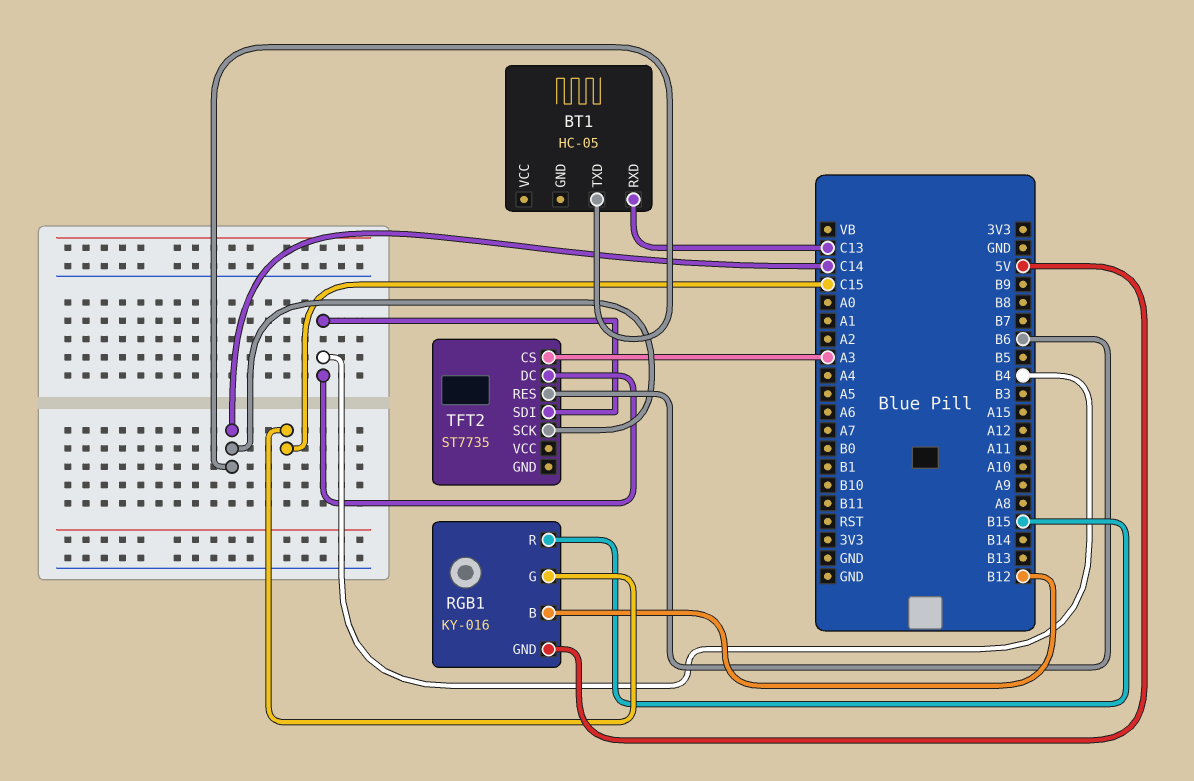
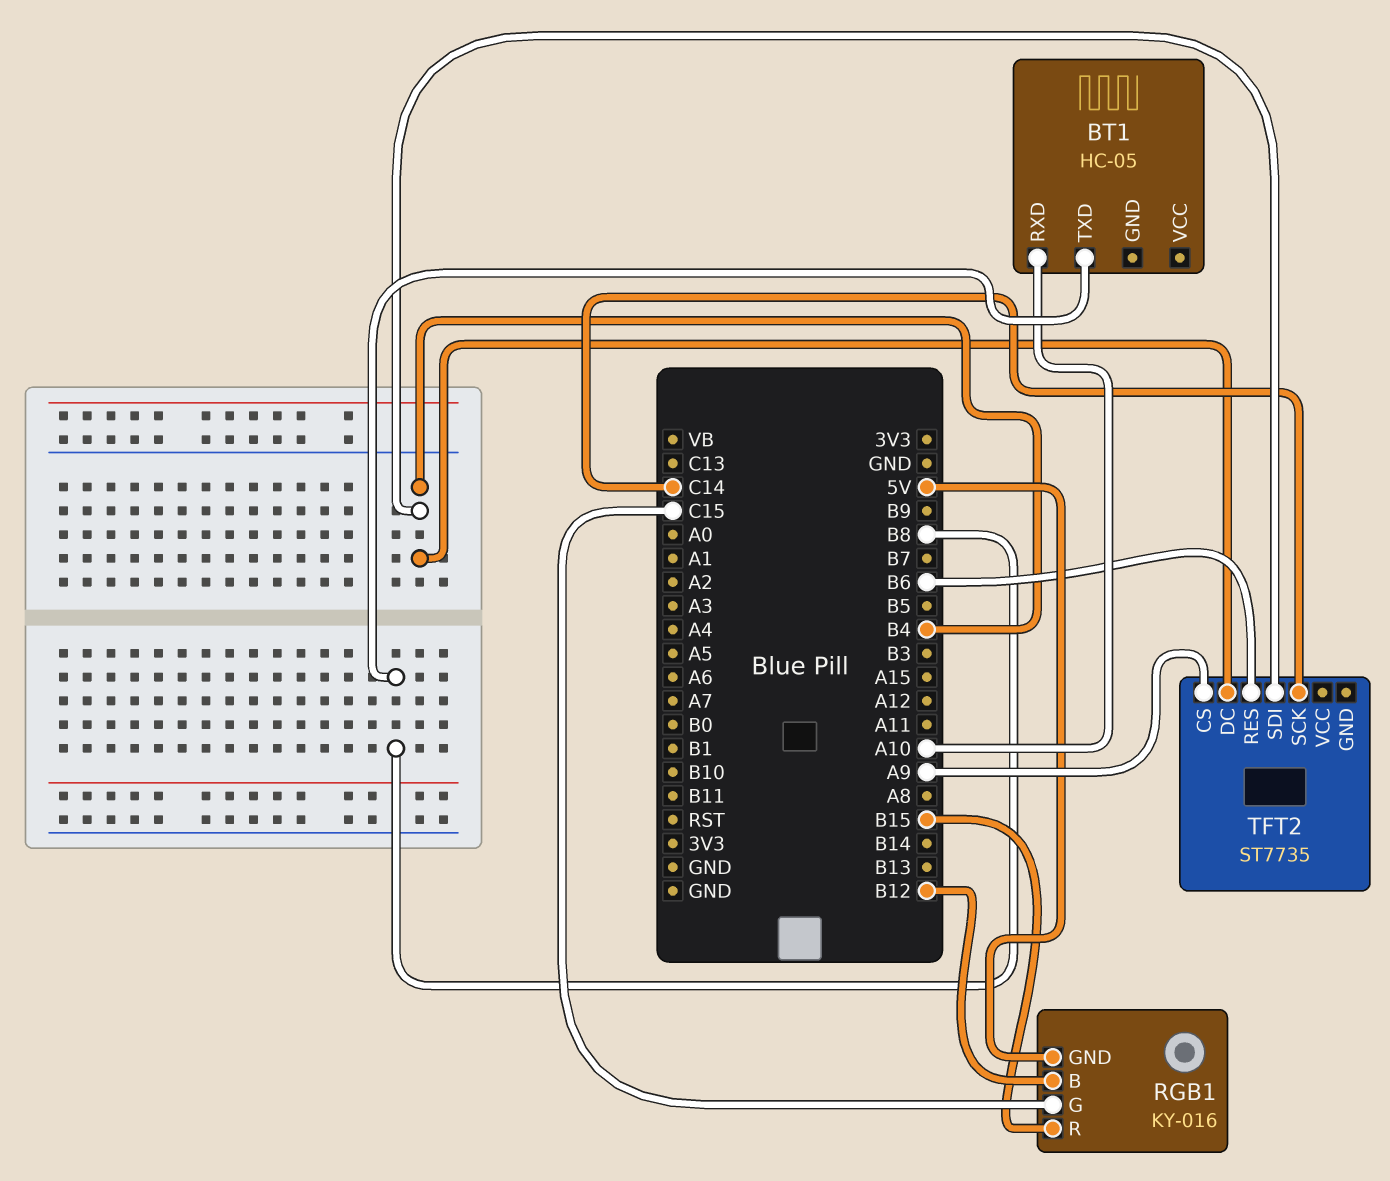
BT1 pin RXD: C13 -> A10
BT1 pin TXD: C14 -> B8
TFT2 pin CS: A3 -> A9

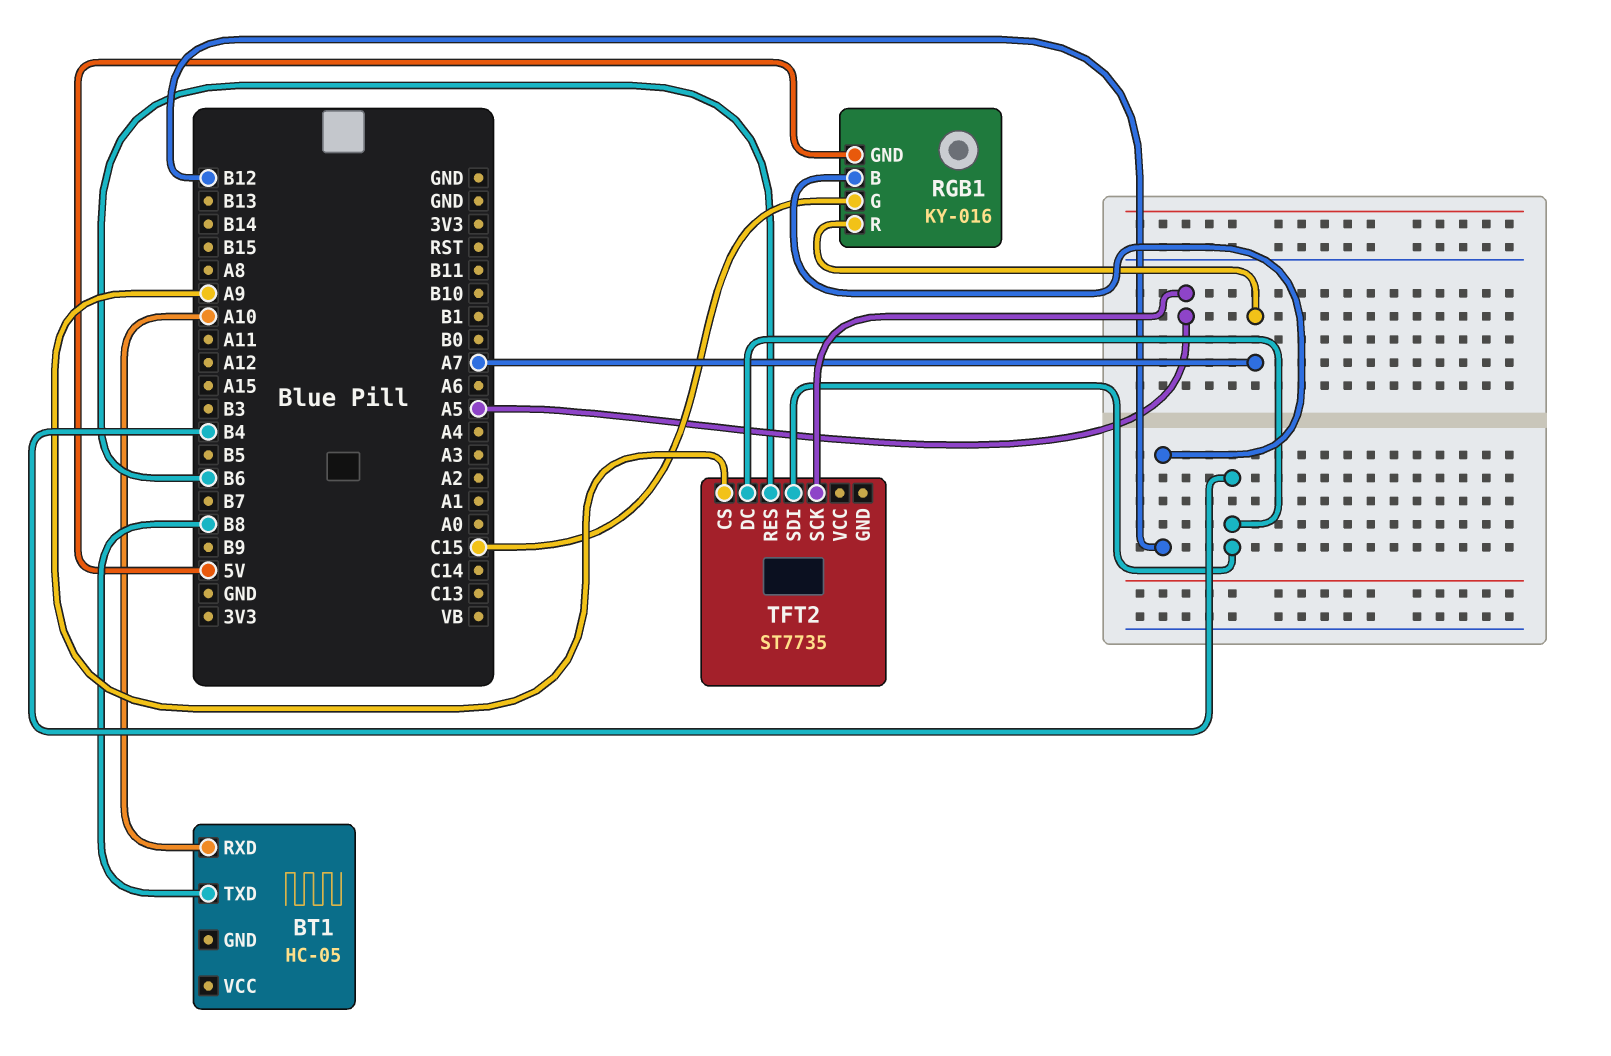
RGB1 pin R: B15 -> A7
TFT2 pin SCK: C14 -> A5

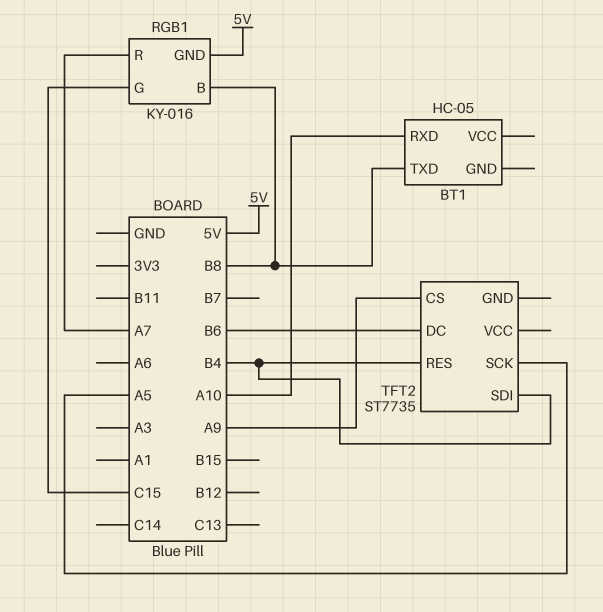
RGB1 pin B: B12 -> B8
TFT2 pin DC: B4 -> B6
TFT2 pin RES: B6 -> B4

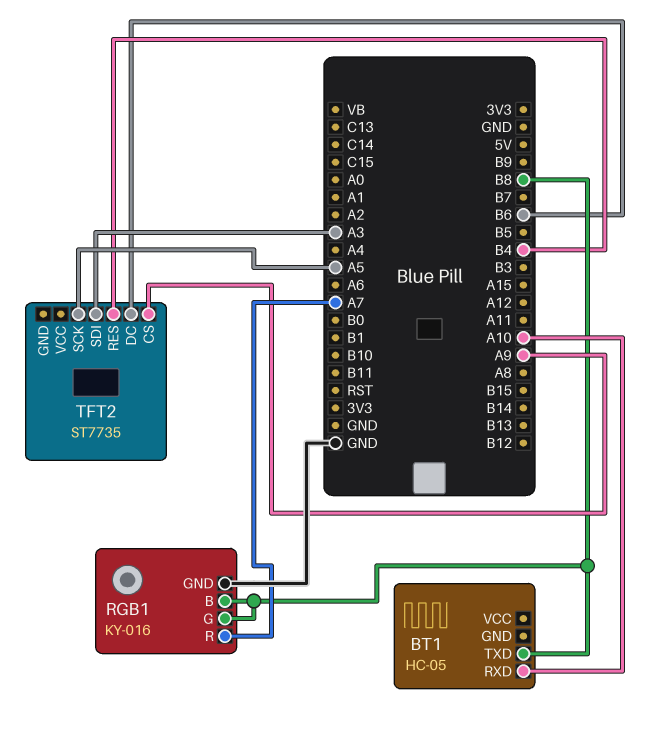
RGB1 pin G: C15 -> B8
RGB1 pin GND: 5V -> GND
TFT2 pin SDI: B4 -> A3

